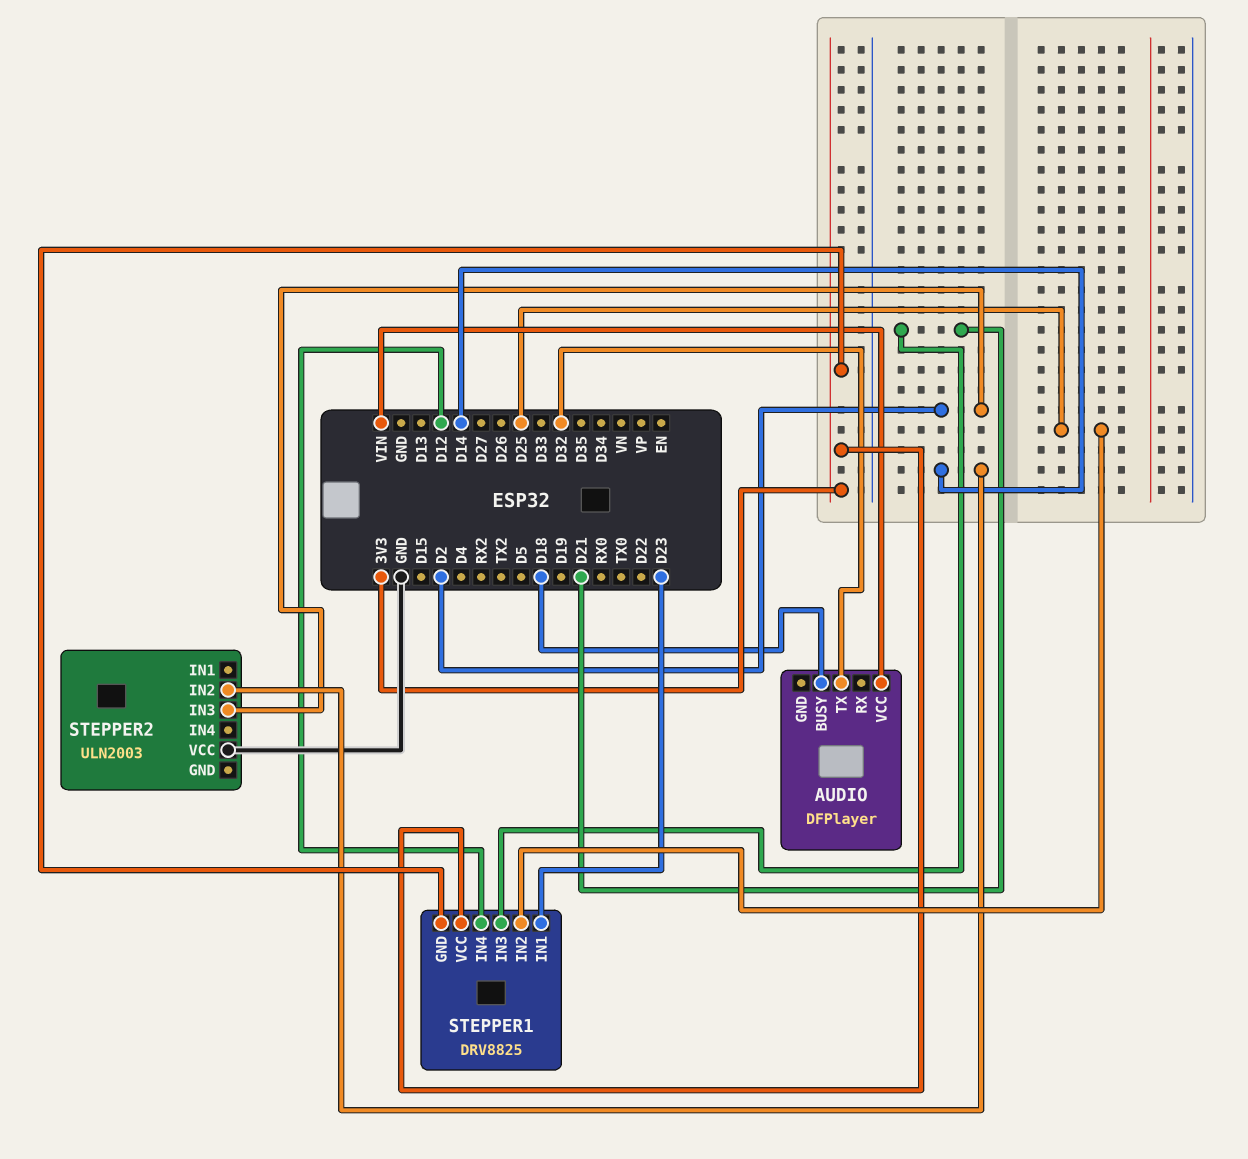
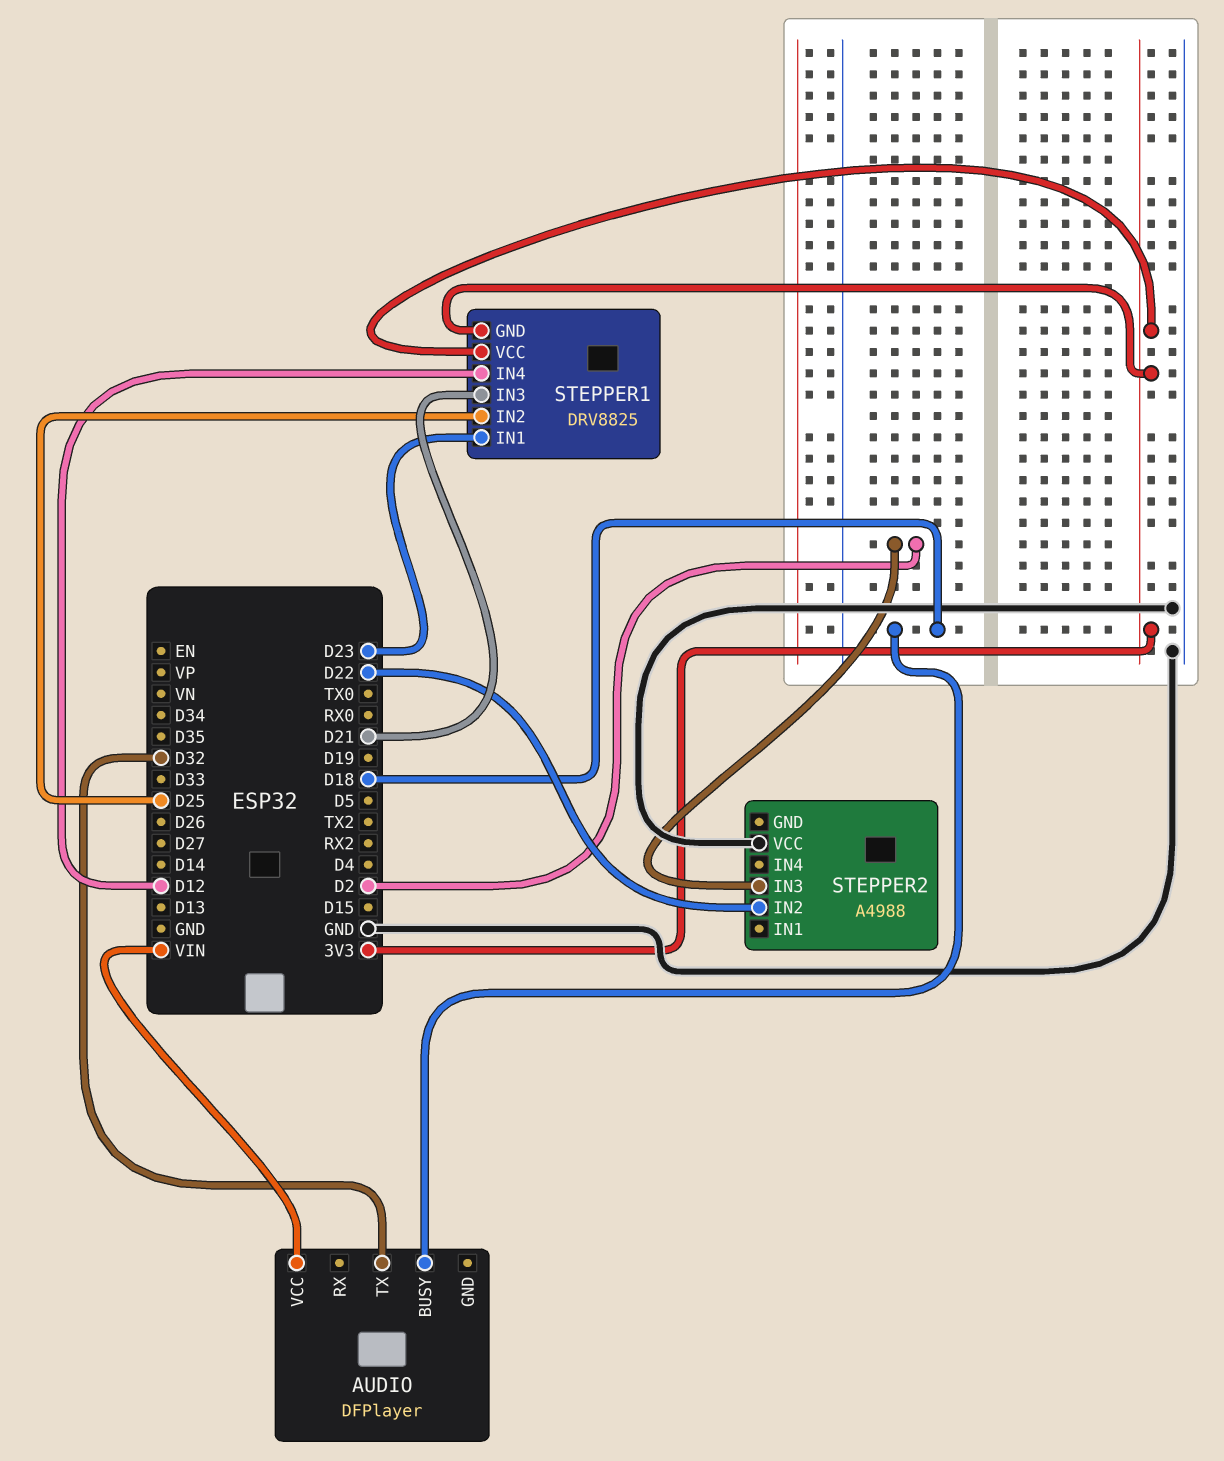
STEPPER2: ULN2003 -> A4988
STEPPER2 pin IN2: D14 -> D22

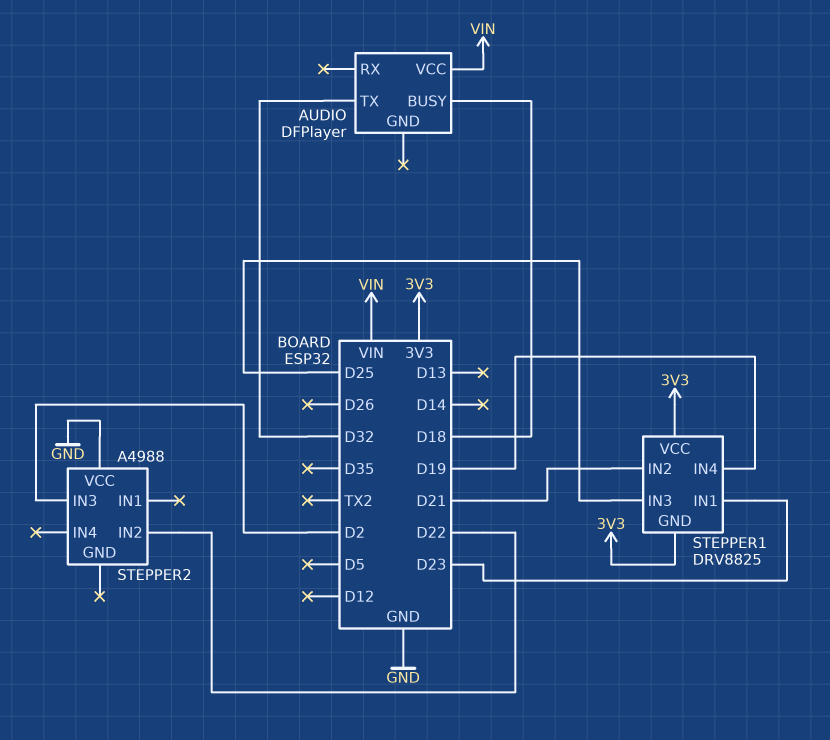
STEPPER1 pin IN2: D25 -> D21
STEPPER1 pin IN3: D21 -> D25
STEPPER1 pin IN4: D12 -> D19

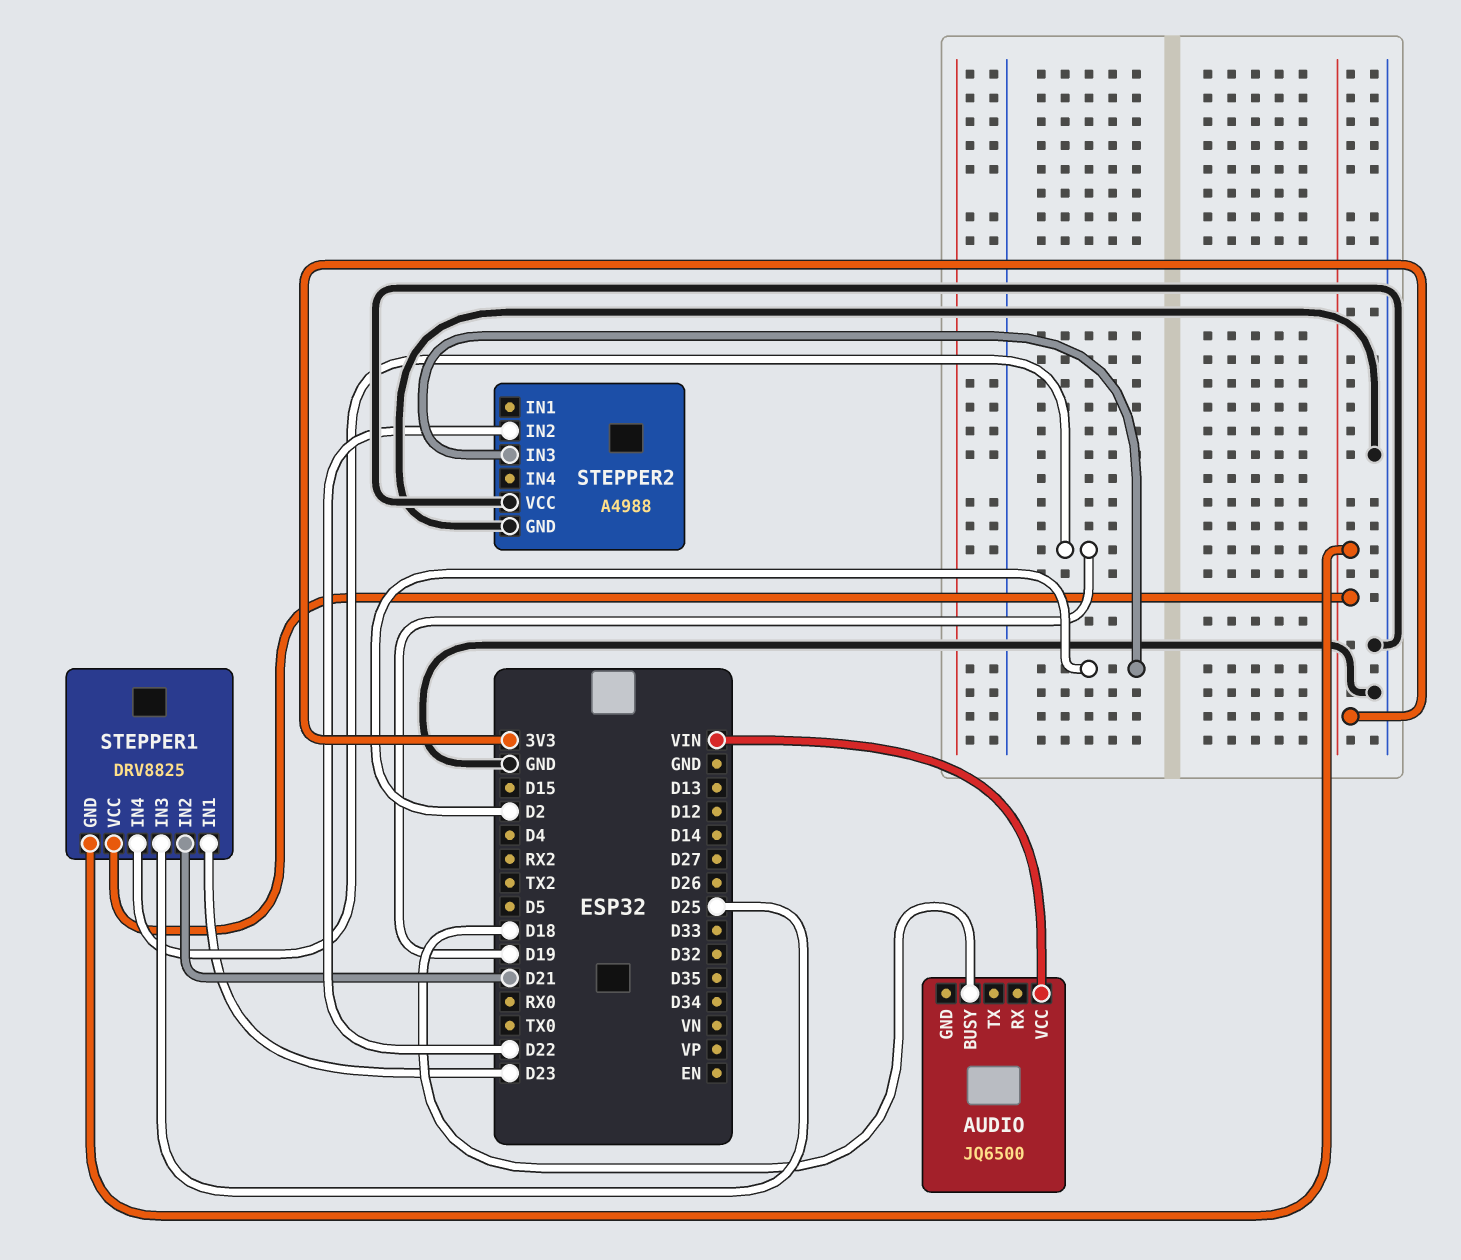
AUDIO: DFPlayer -> JQ6500
AUDIO pin TX: D32 -> none
STEPPER2 pin GND: none -> GND

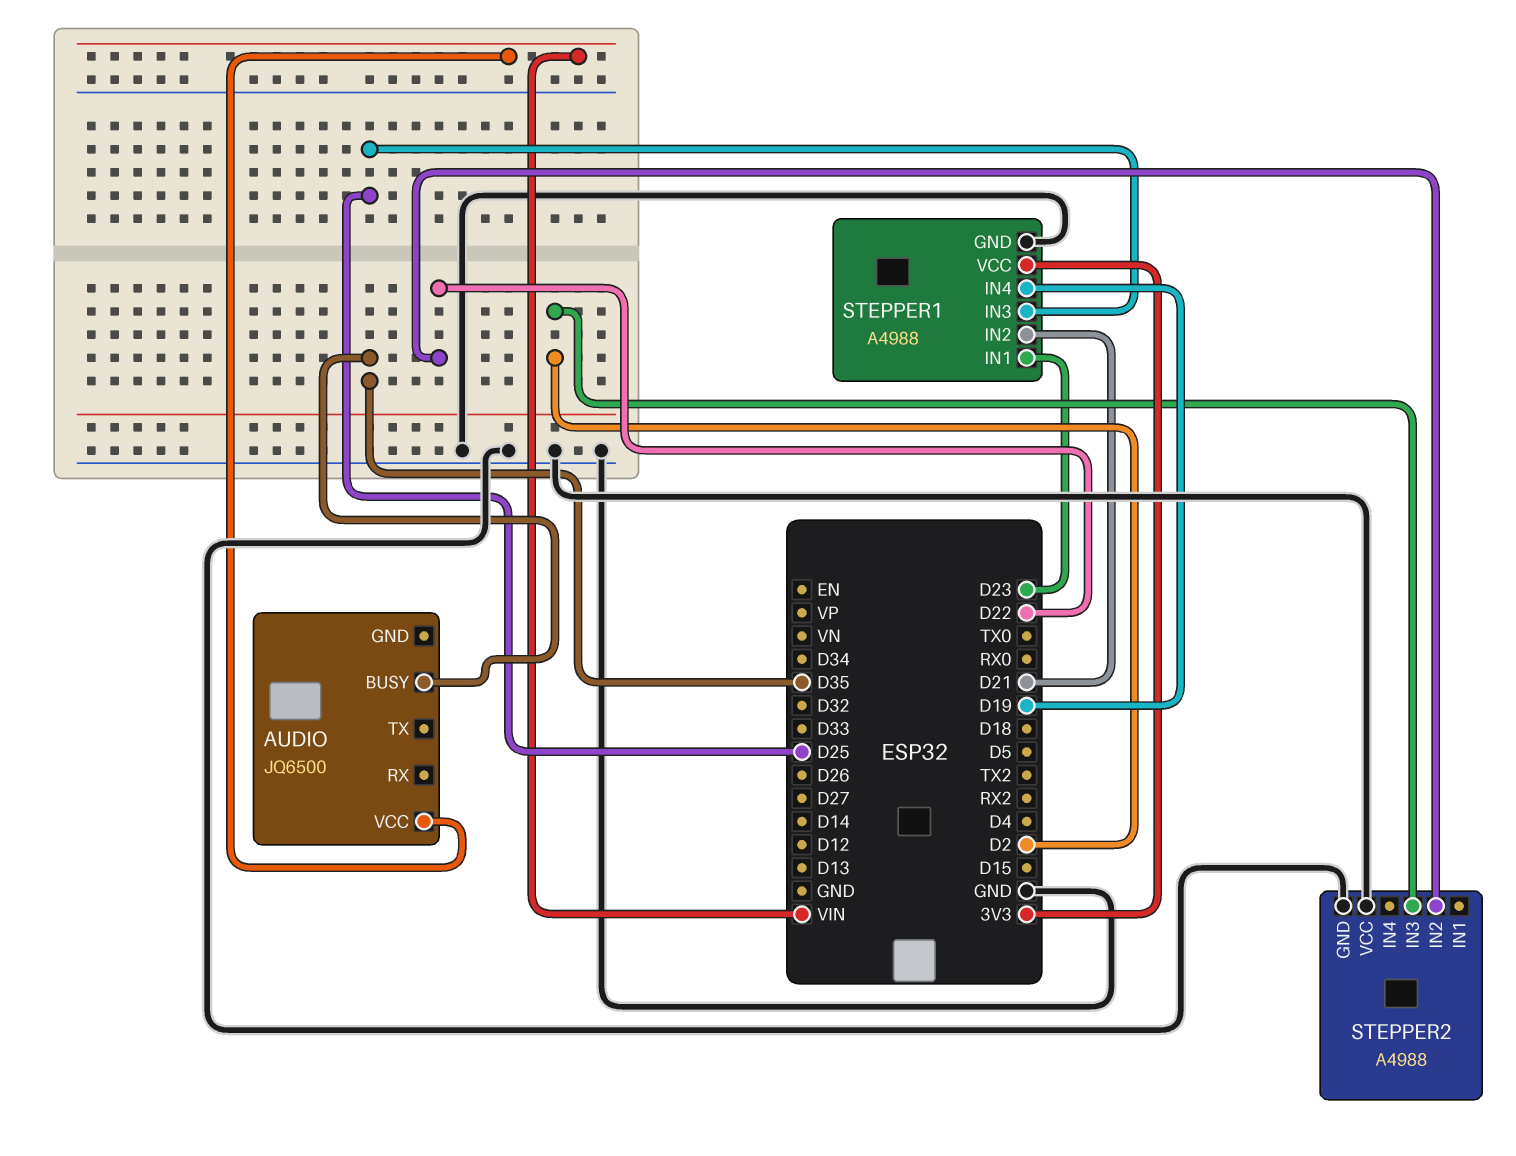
AUDIO pin BUSY: D18 -> D35
STEPPER1: DRV8825 -> A4988
STEPPER1 pin GND: 3V3 -> GND

